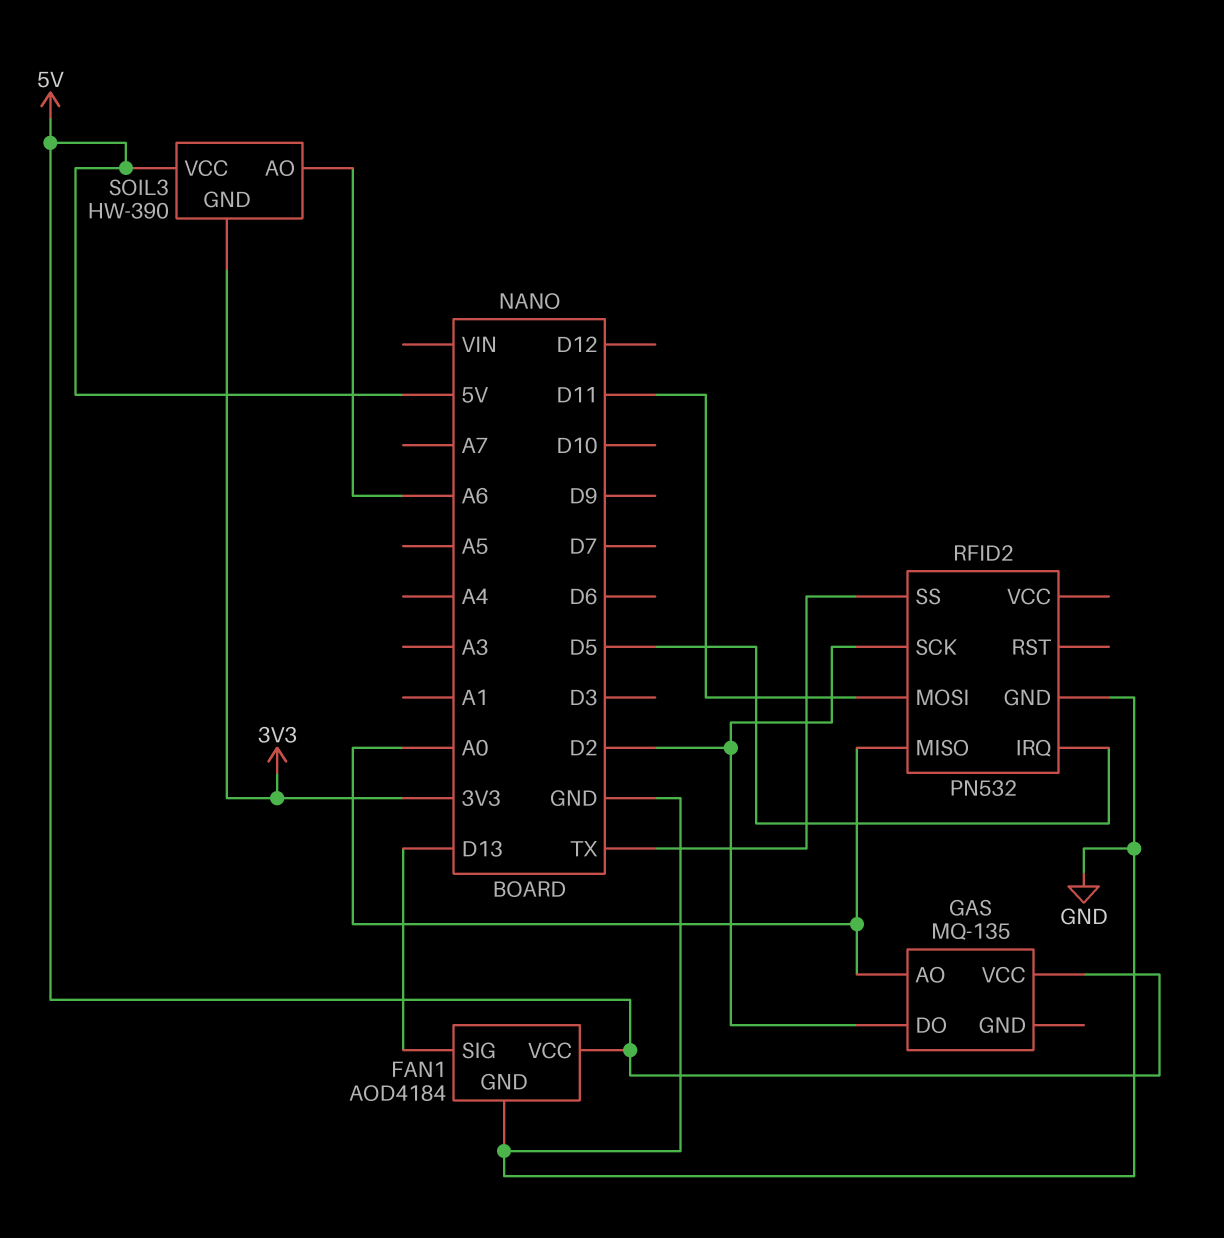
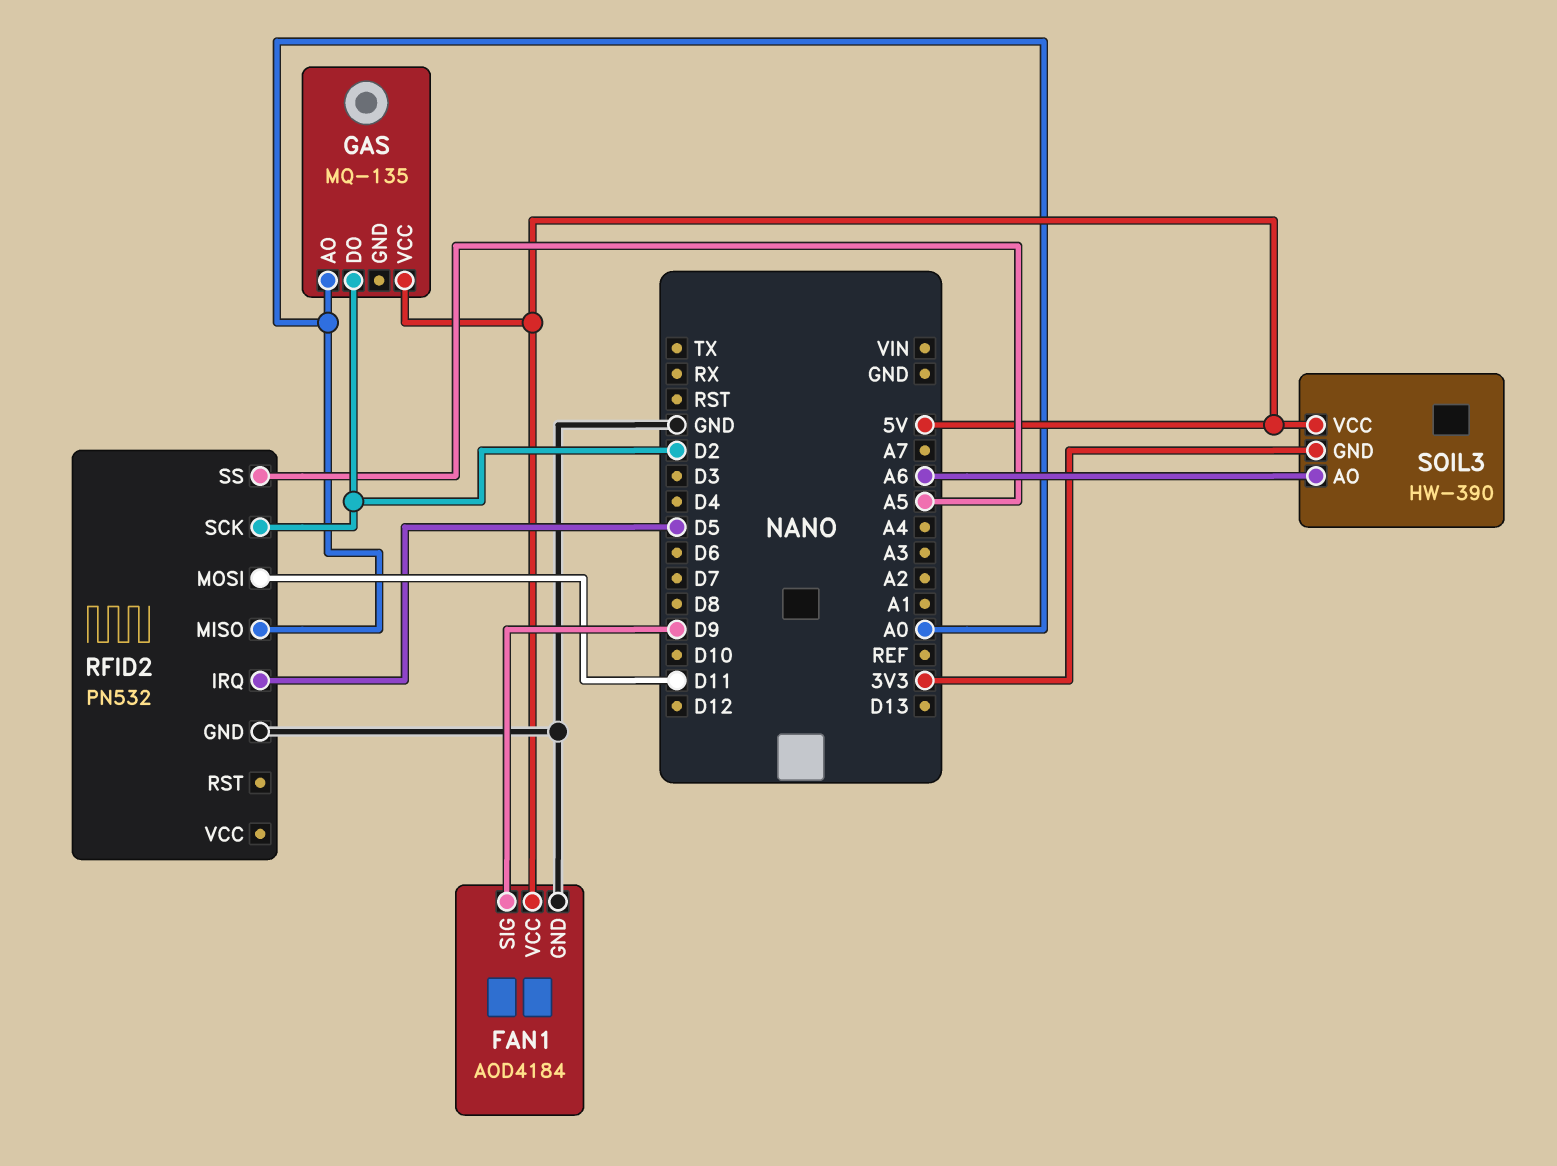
FAN1 pin SIG: D13 -> D9
RFID2 pin SS: TX -> A5

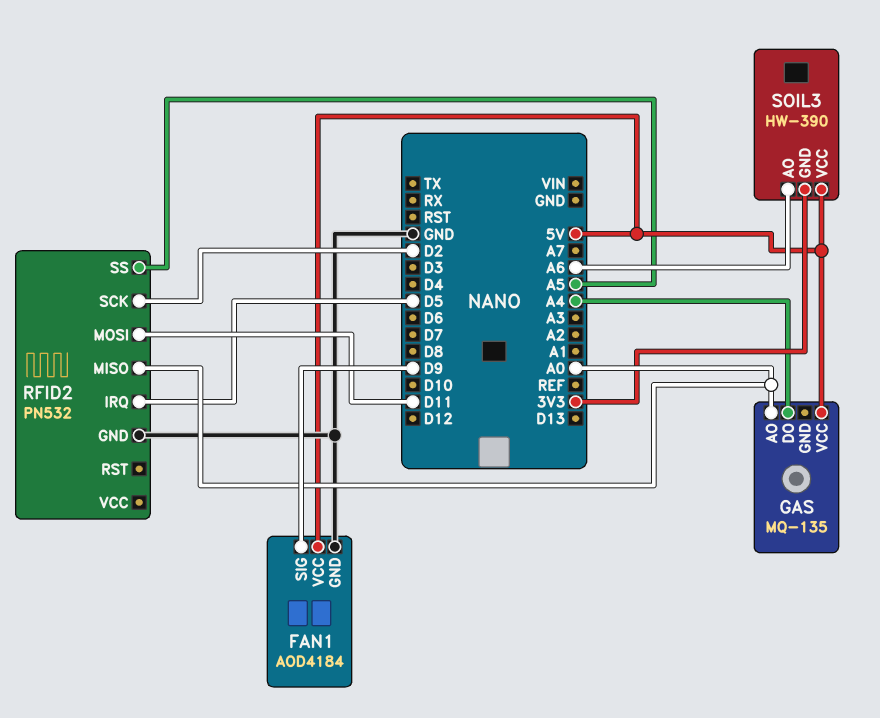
GAS pin DO: D2 -> A4

